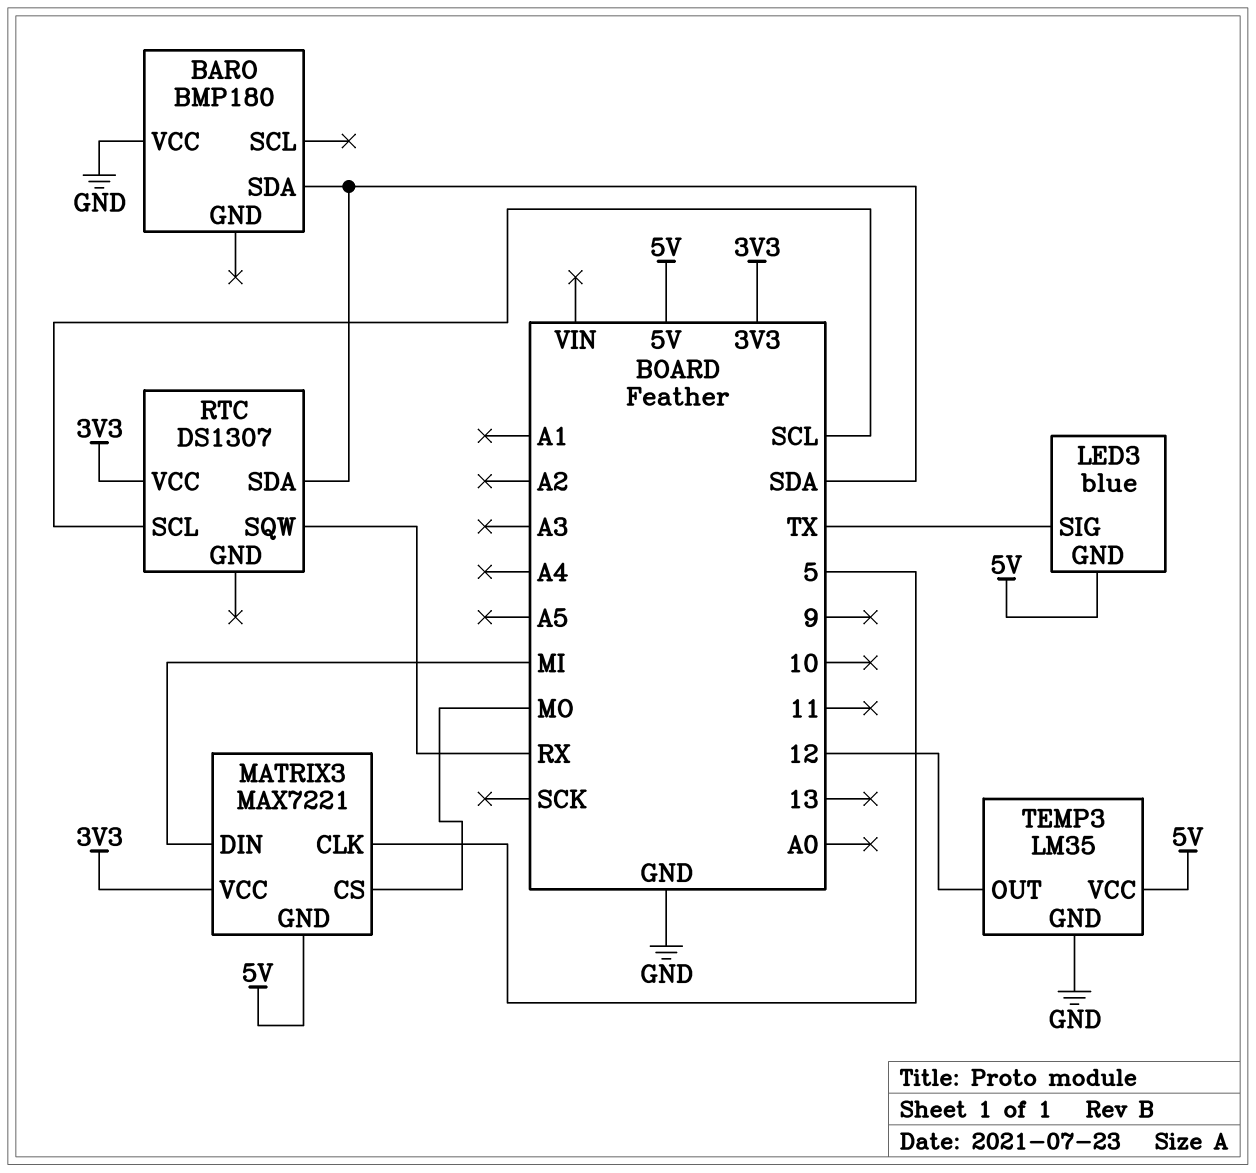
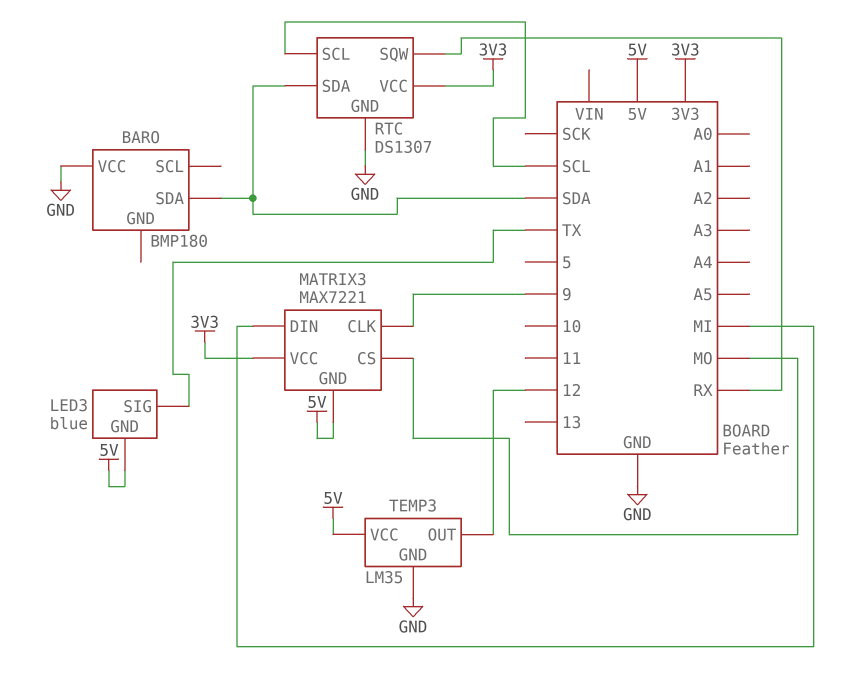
MATRIX3 pin CLK: 5 -> 9
RTC pin GND: none -> GND

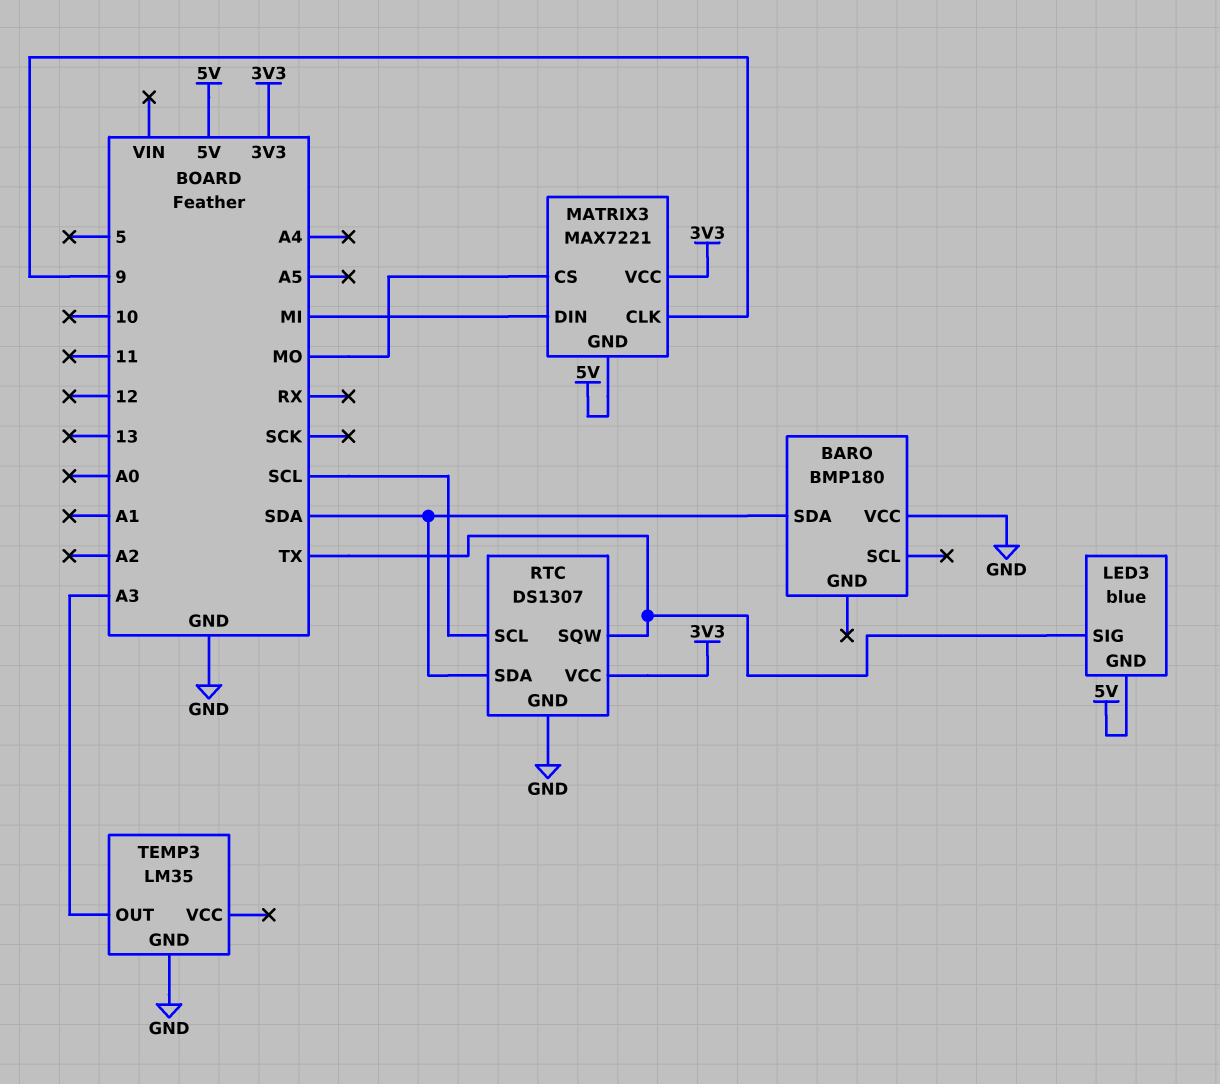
RTC pin SQW: RX -> TX
TEMP3 pin OUT: 12 -> A3
TEMP3 pin VCC: 5V -> none

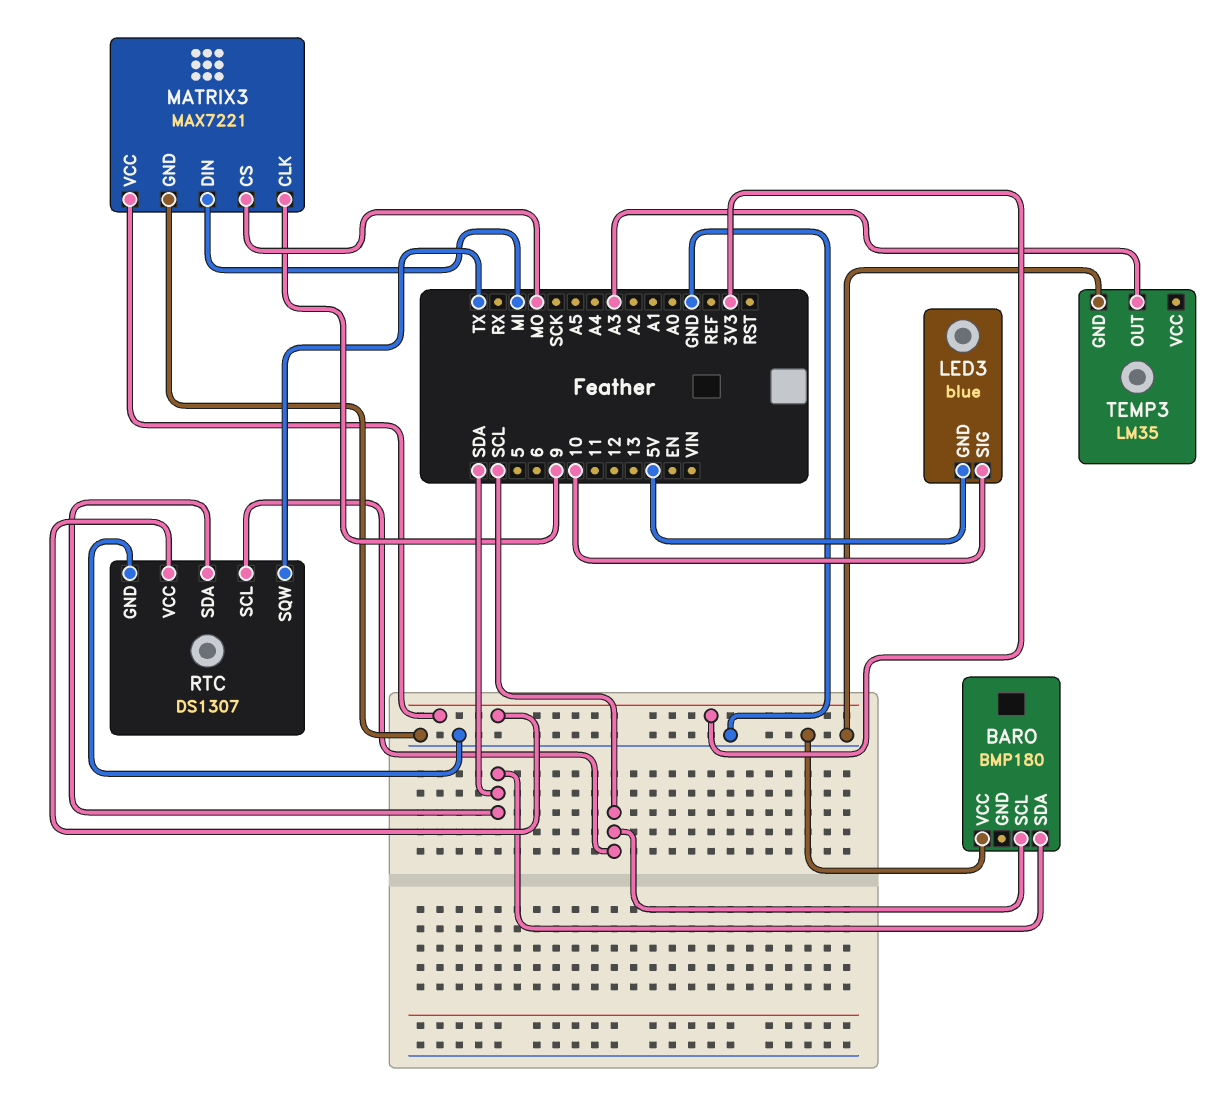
BARO pin SCL: none -> SCL
LED3 pin SIG: TX -> 10
MATRIX3 pin GND: 5V -> GND

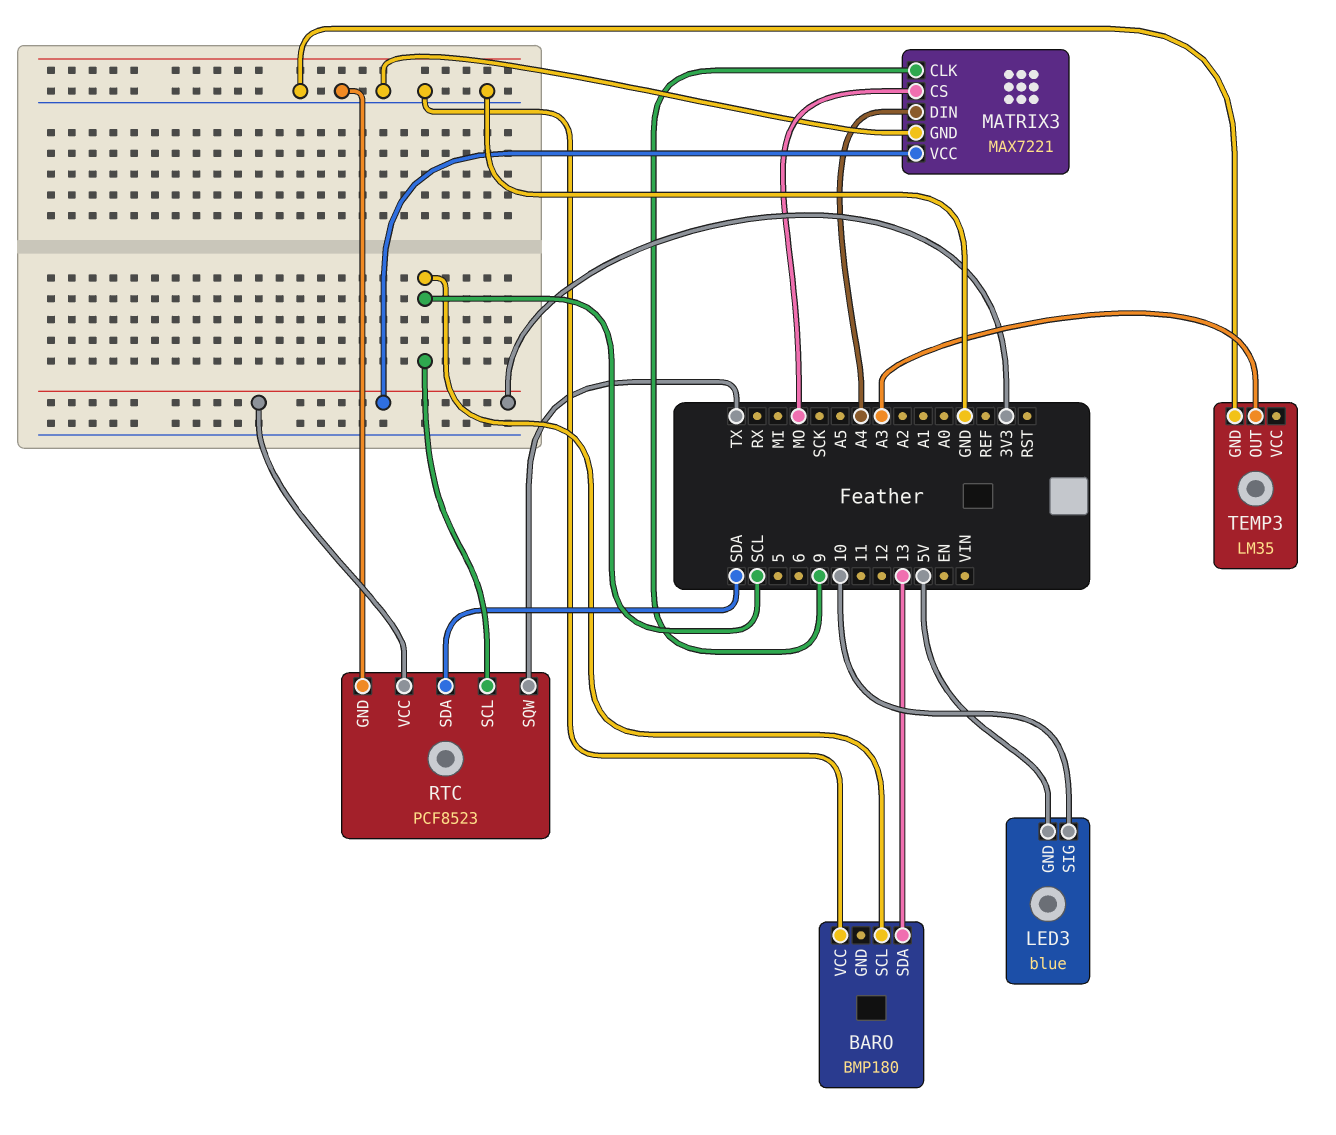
BARO pin SDA: SDA -> 13
MATRIX3 pin DIN: MI -> A4
RTC: DS1307 -> PCF8523

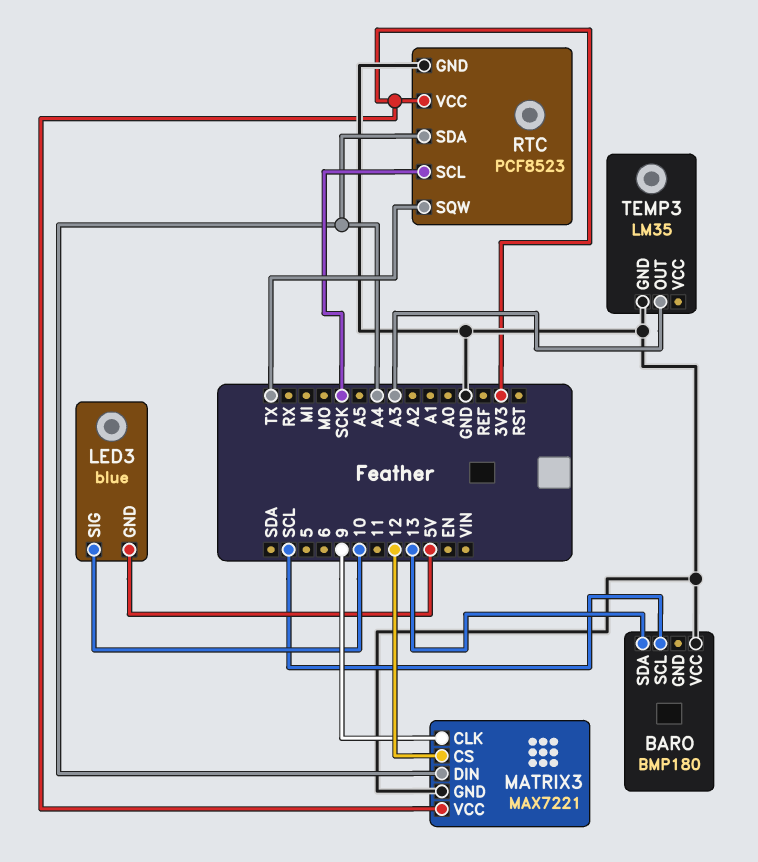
MATRIX3 pin CS: MO -> 12
RTC pin SCL: SCL -> SCK
RTC pin SDA: SDA -> A4

